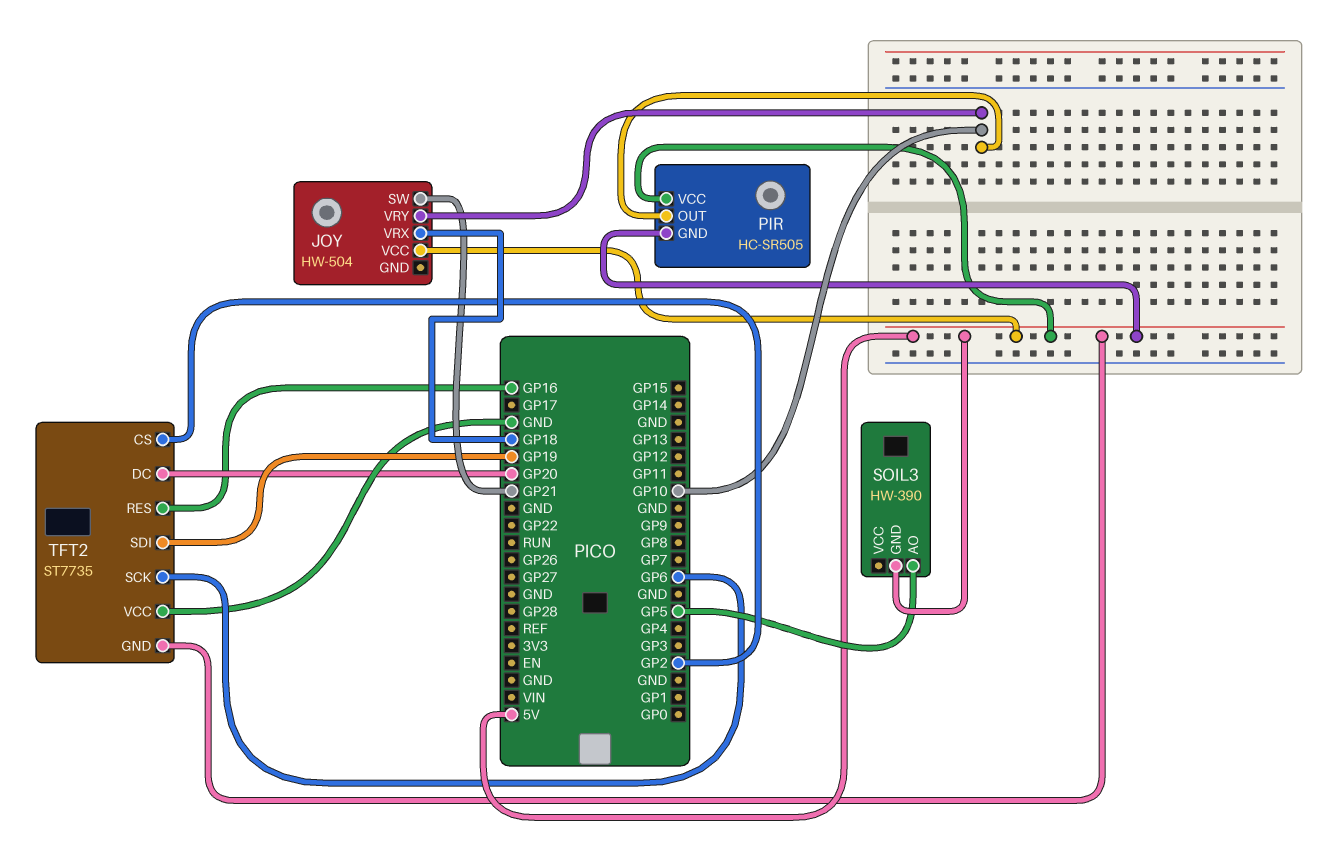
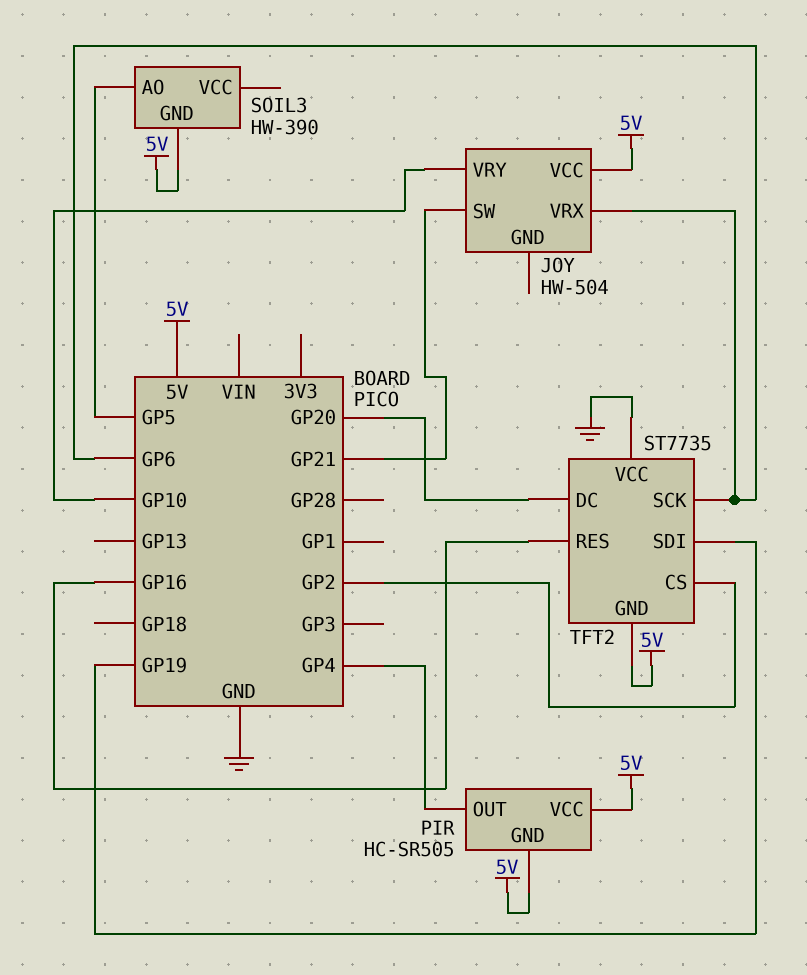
JOY pin VRX: GP18 -> GP6
PIR pin OUT: GP10 -> GP4

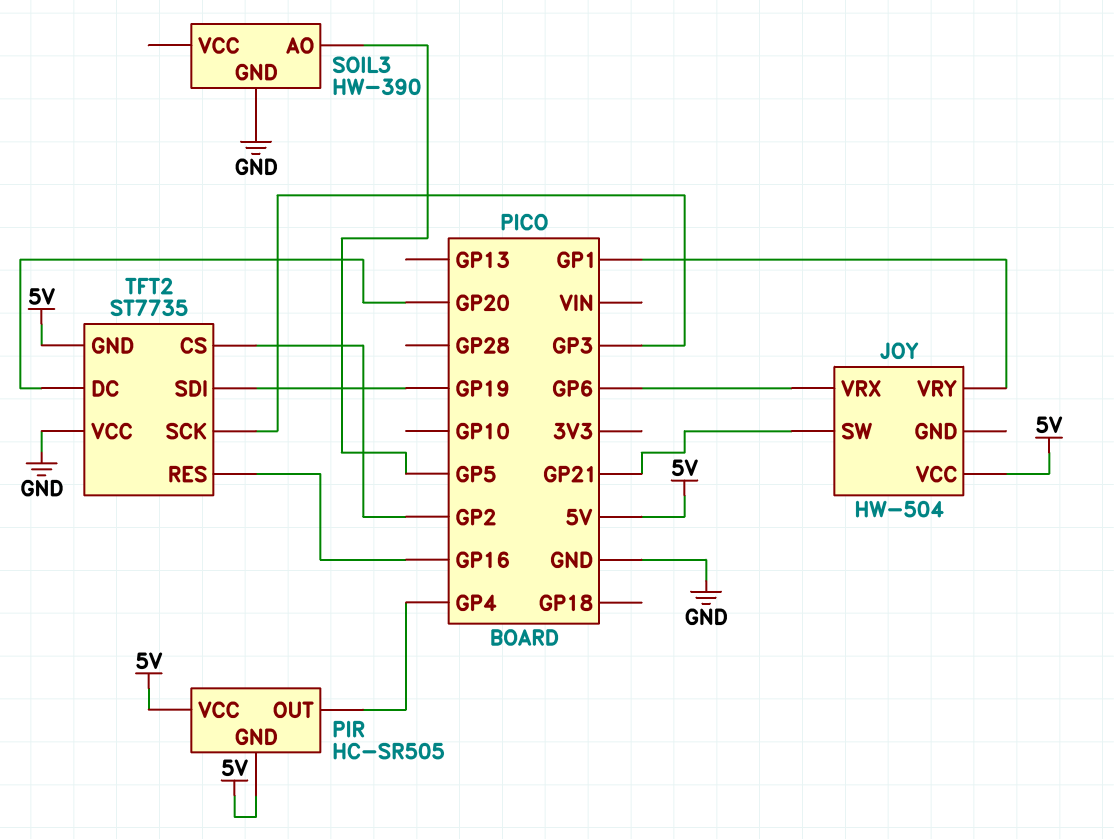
JOY pin VRY: GP10 -> GP1
SOIL3 pin GND: 5V -> GND
TFT2 pin SCK: GP6 -> GP3

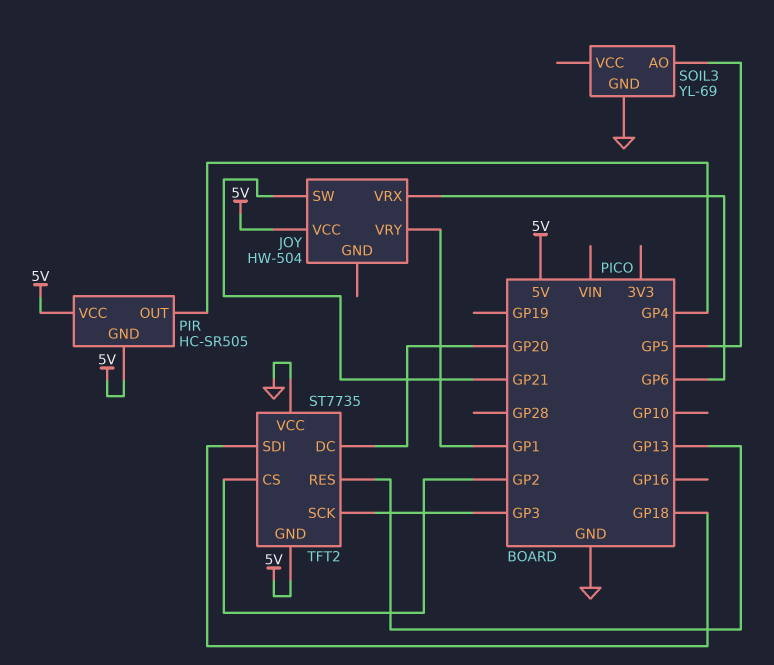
SOIL3: HW-390 -> YL-69
TFT2 pin RES: GP16 -> GP13
TFT2 pin SDI: GP19 -> GP18

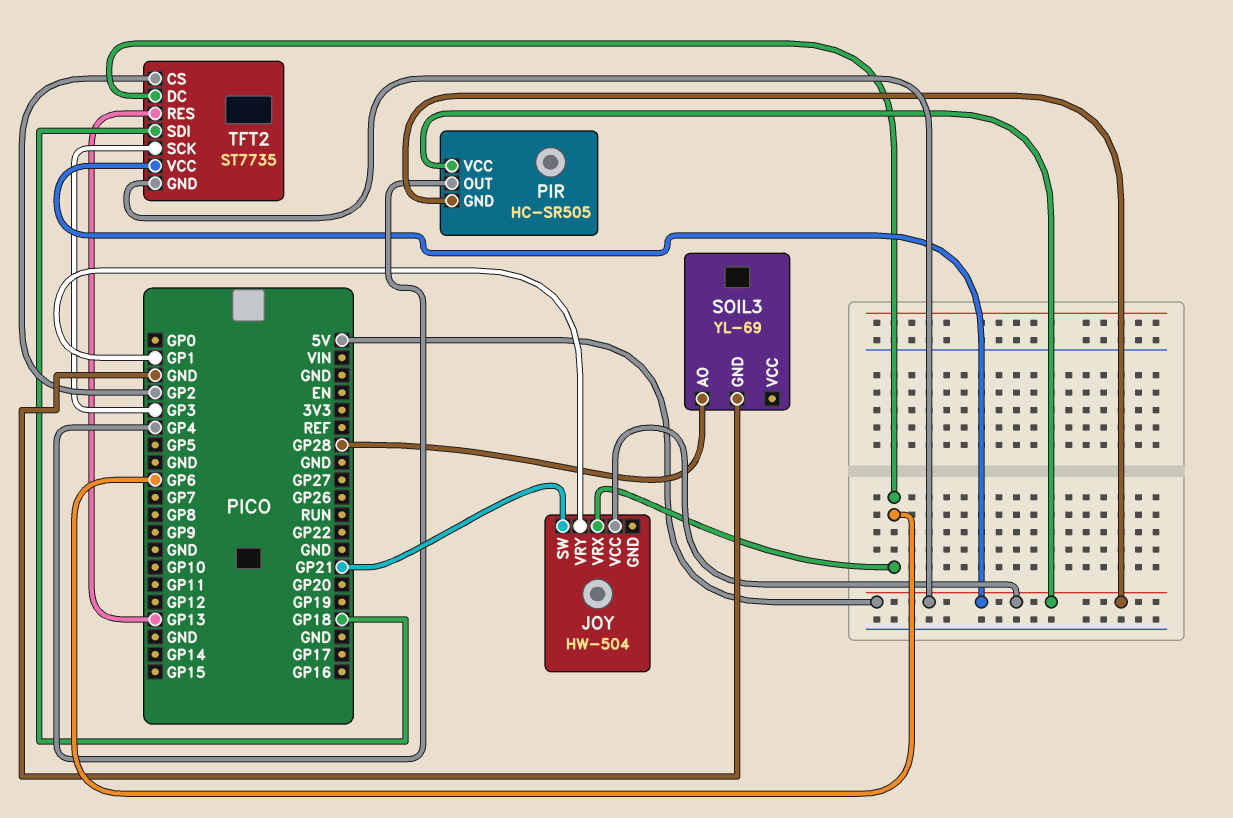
SOIL3 pin AO: GP5 -> GP28
TFT2 pin DC: GP20 -> GP6
TFT2 pin VCC: GND -> 5V

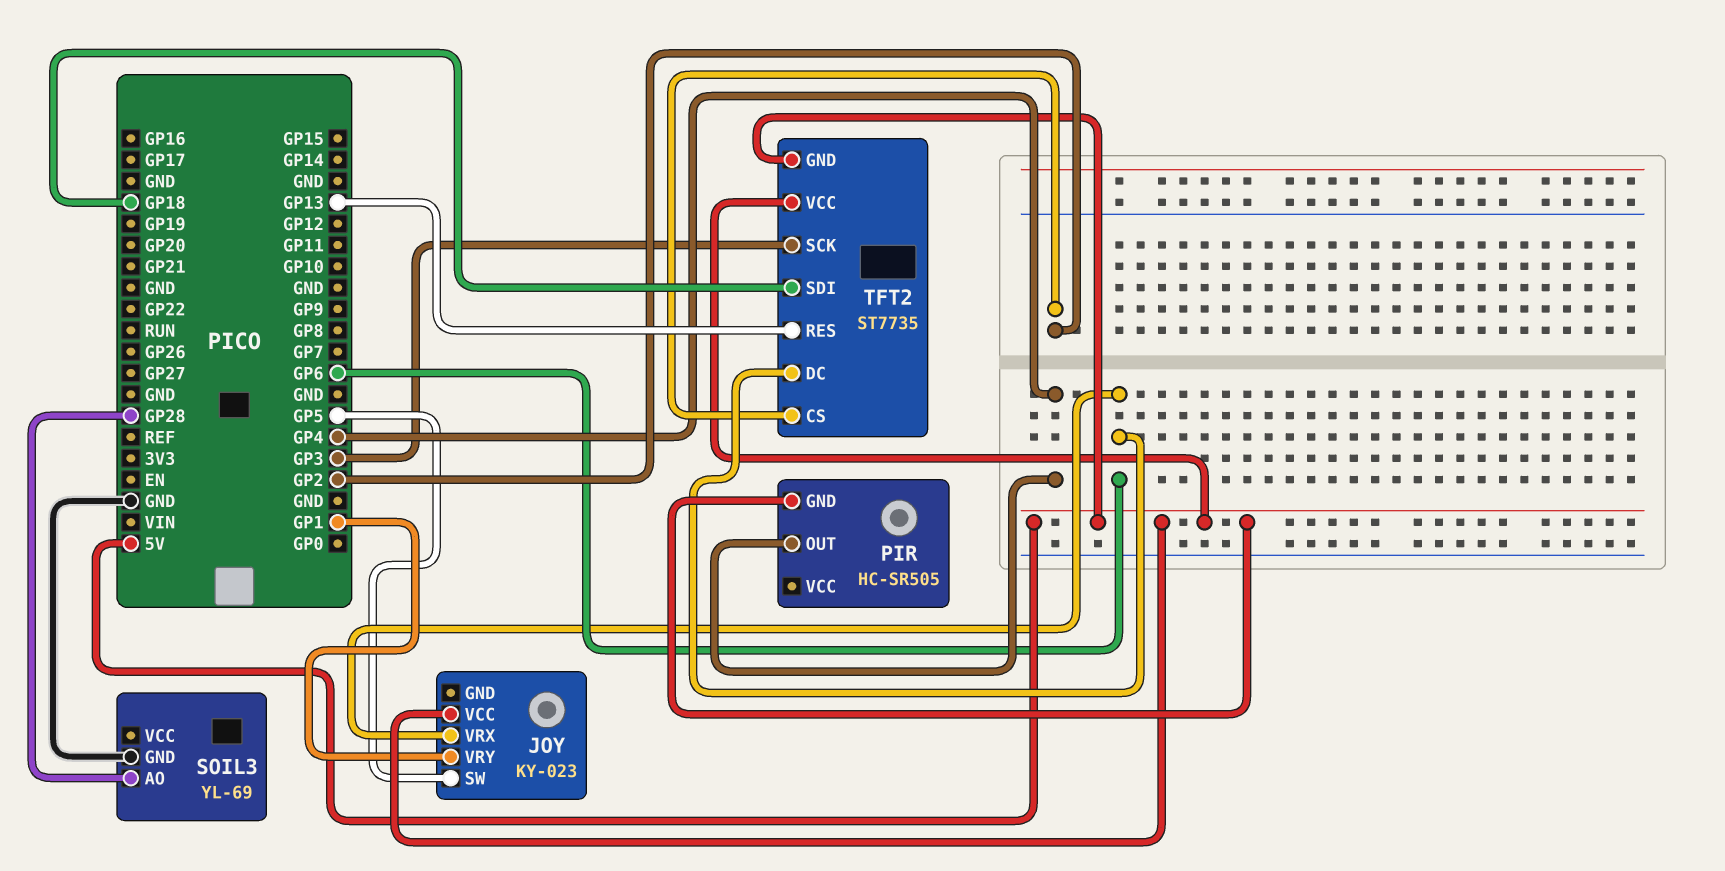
JOY: HW-504 -> KY-023
JOY pin SW: GP21 -> GP5
PIR pin VCC: 5V -> none

